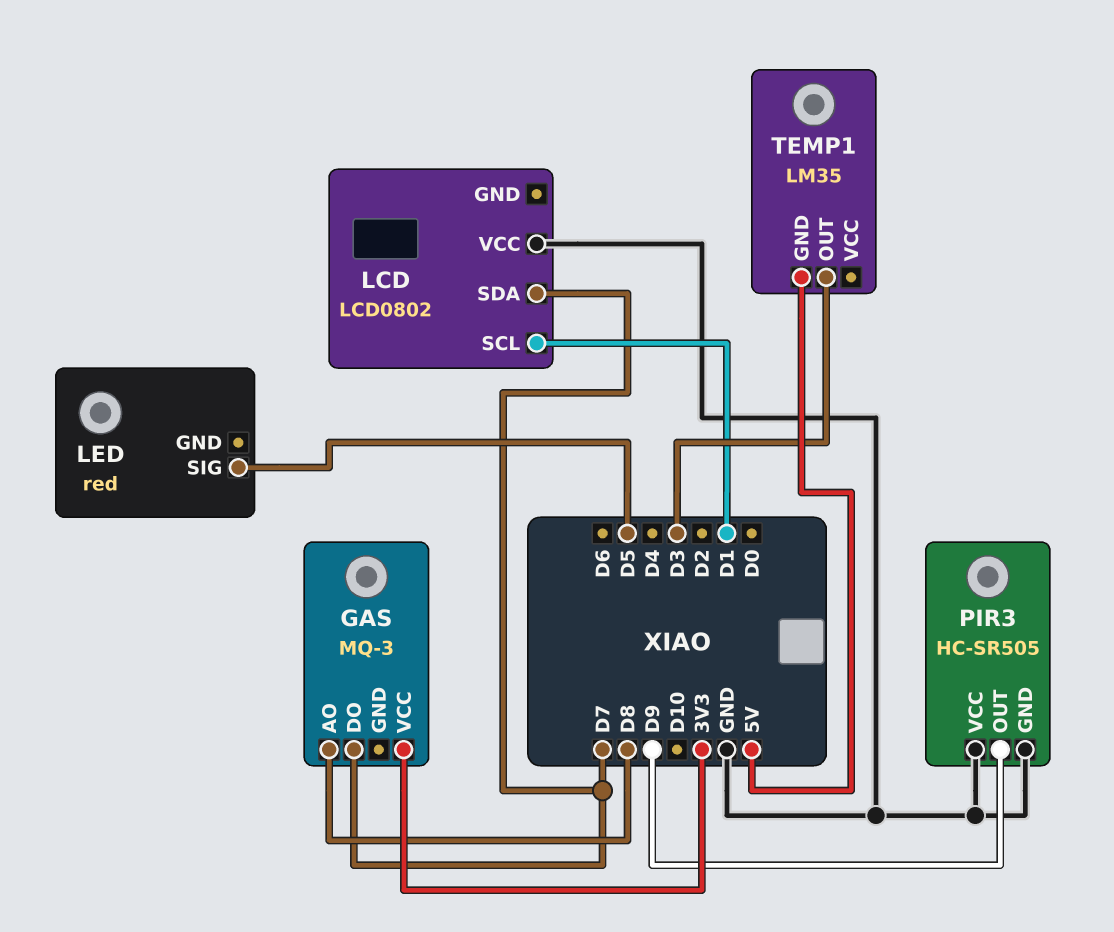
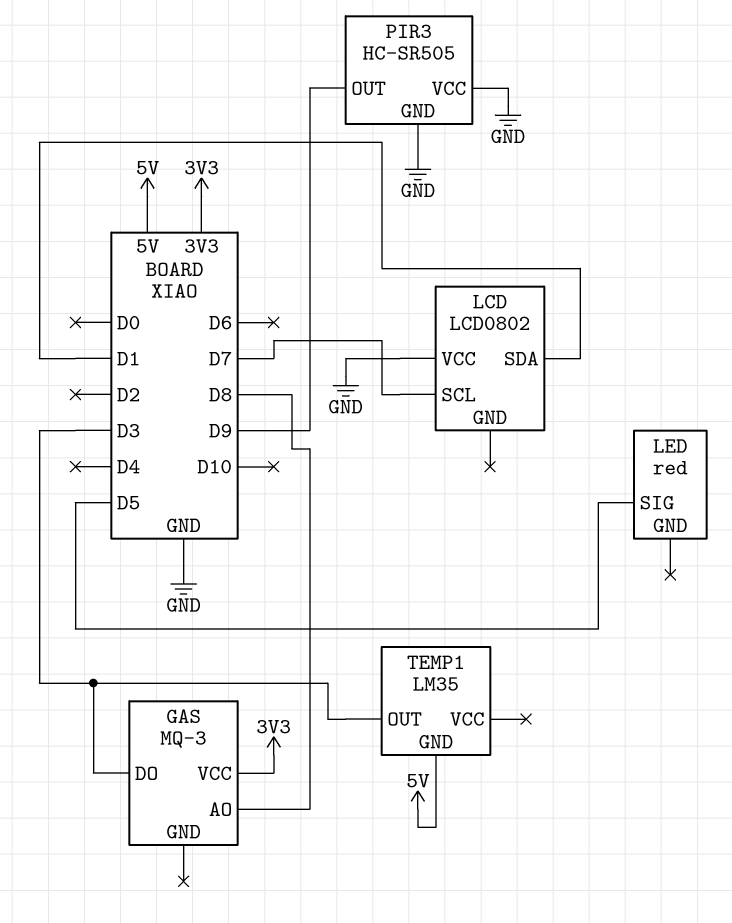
GAS pin DO: D7 -> D3
LCD pin SCL: D1 -> D7
LCD pin SDA: D7 -> D1

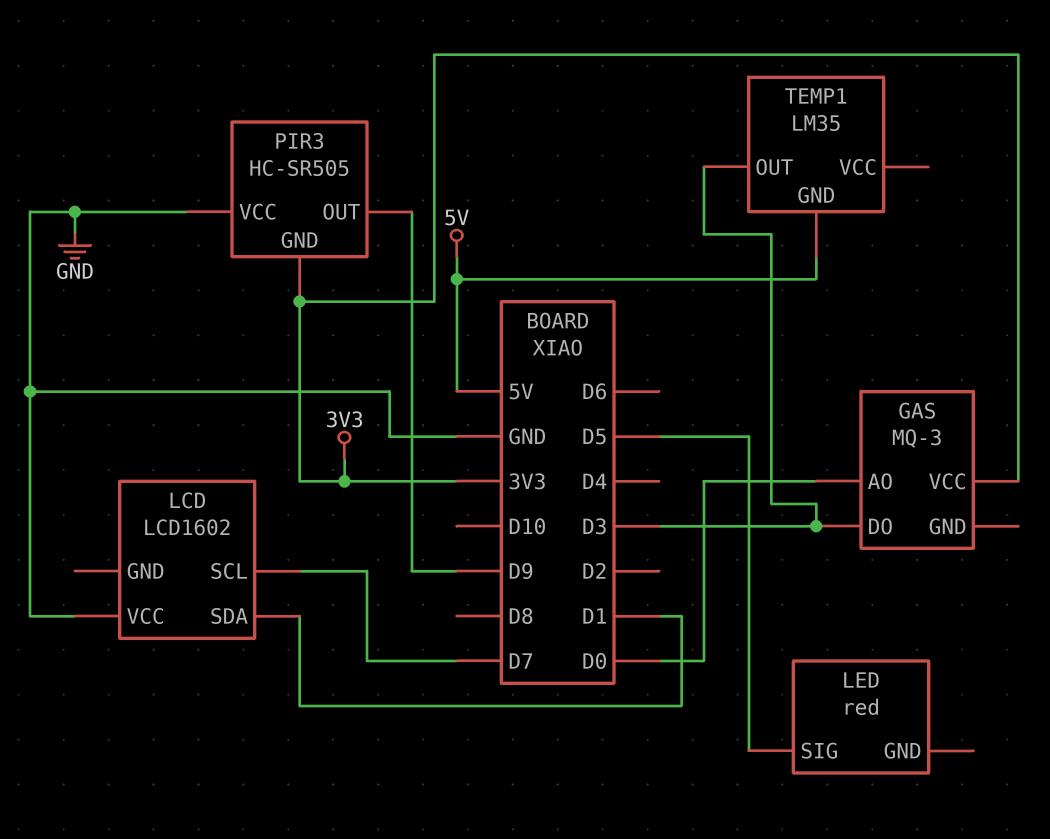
GAS pin AO: D8 -> D0
LCD: LCD0802 -> LCD1602
PIR3 pin GND: GND -> 3V3

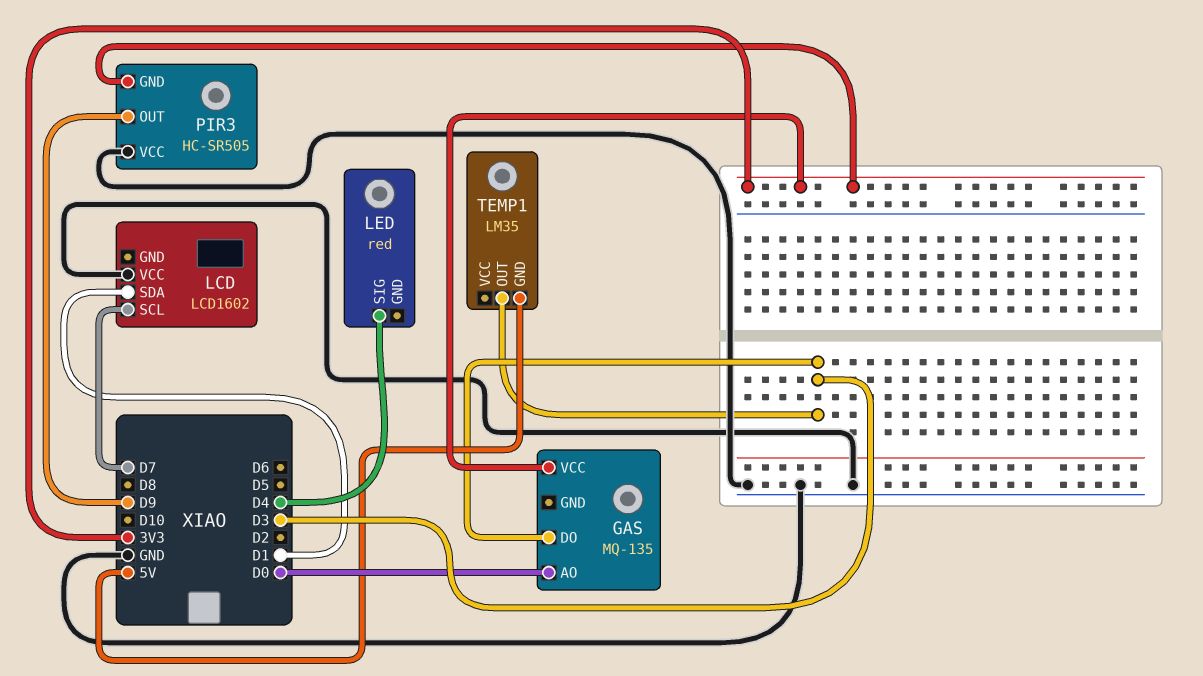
GAS: MQ-3 -> MQ-135
LED pin SIG: D5 -> D4

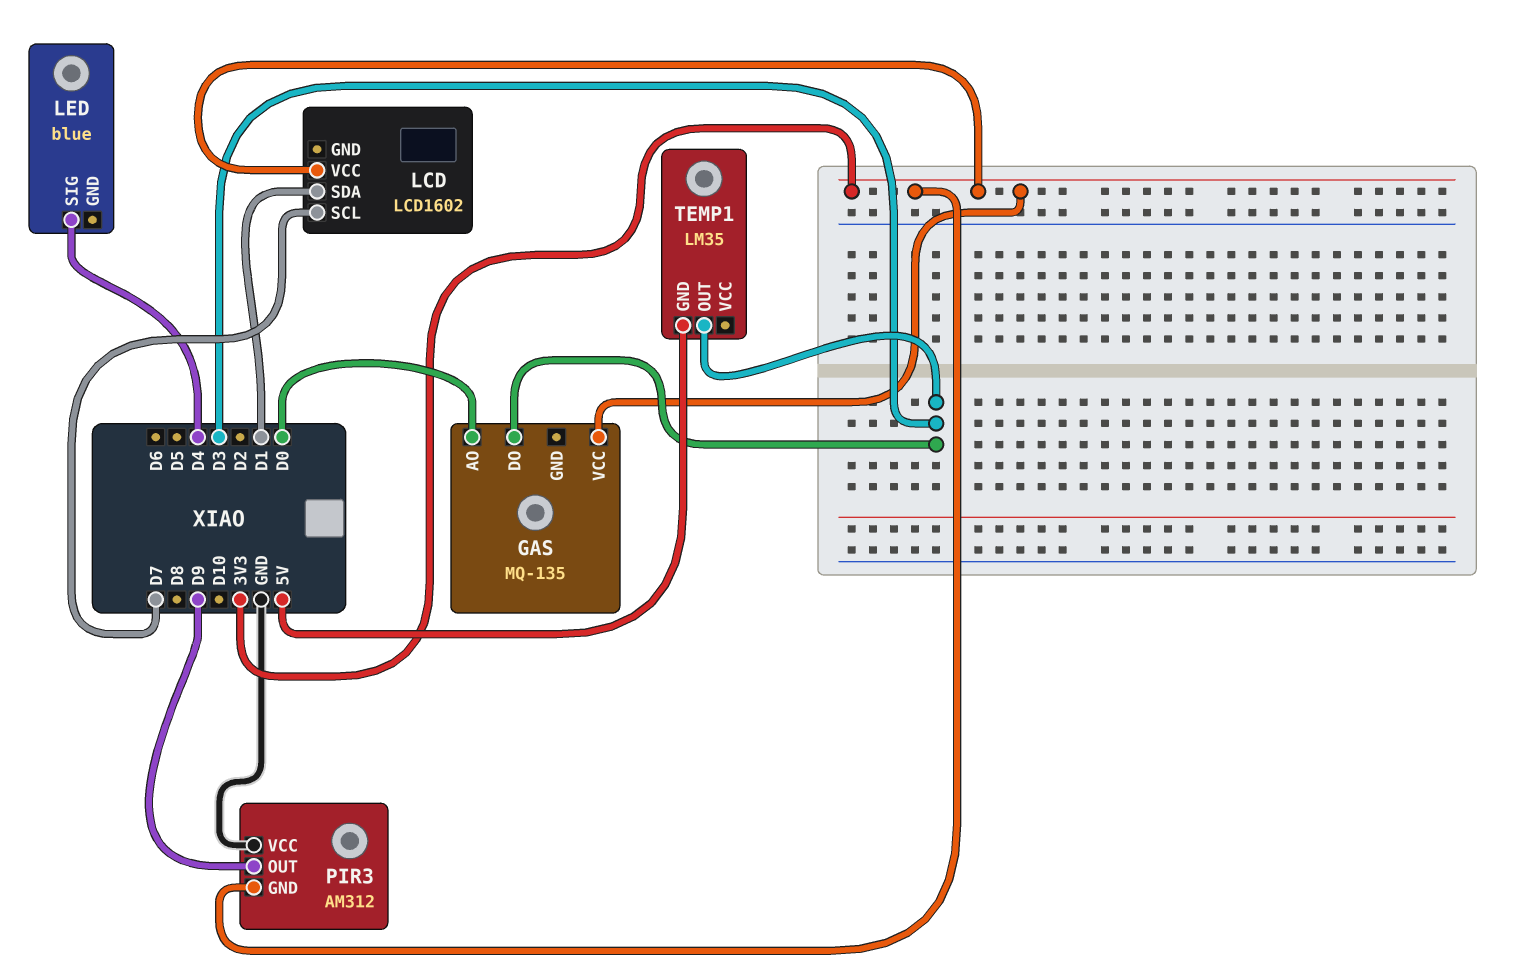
LCD pin VCC: GND -> 3V3
LED: red -> blue
PIR3: HC-SR505 -> AM312

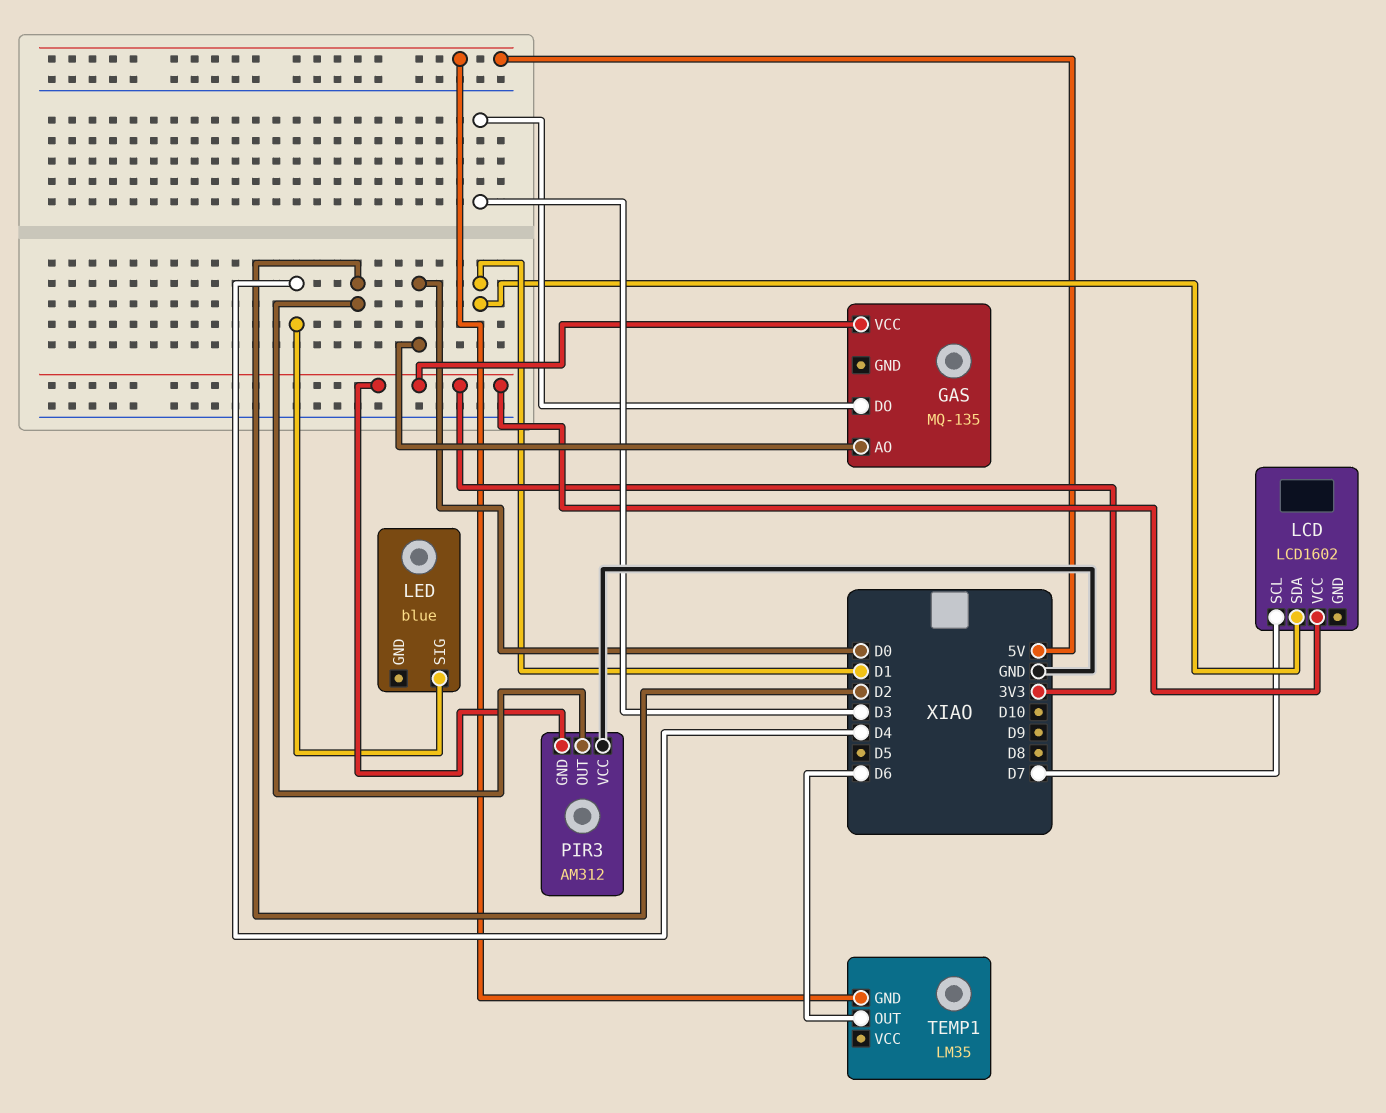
PIR3 pin OUT: D9 -> D2
TEMP1 pin OUT: D3 -> D6

